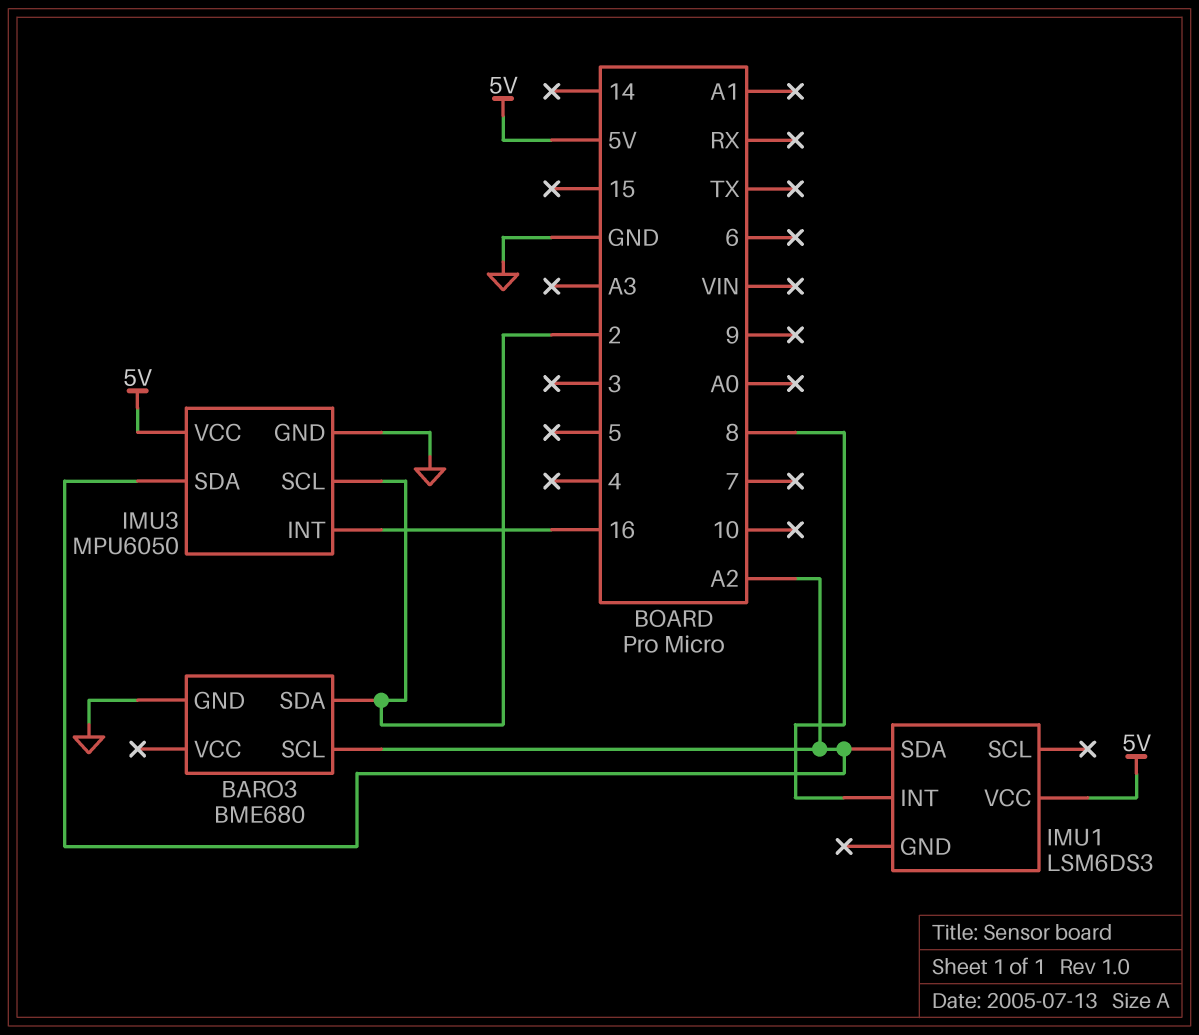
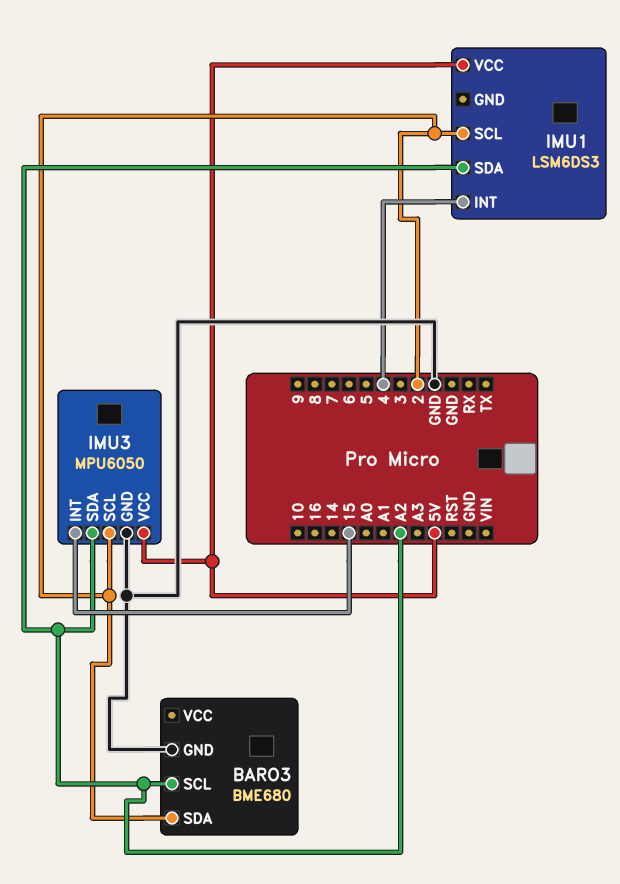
IMU1 pin INT: 8 -> 4
IMU1 pin SCL: none -> 2
IMU3 pin INT: 16 -> 15

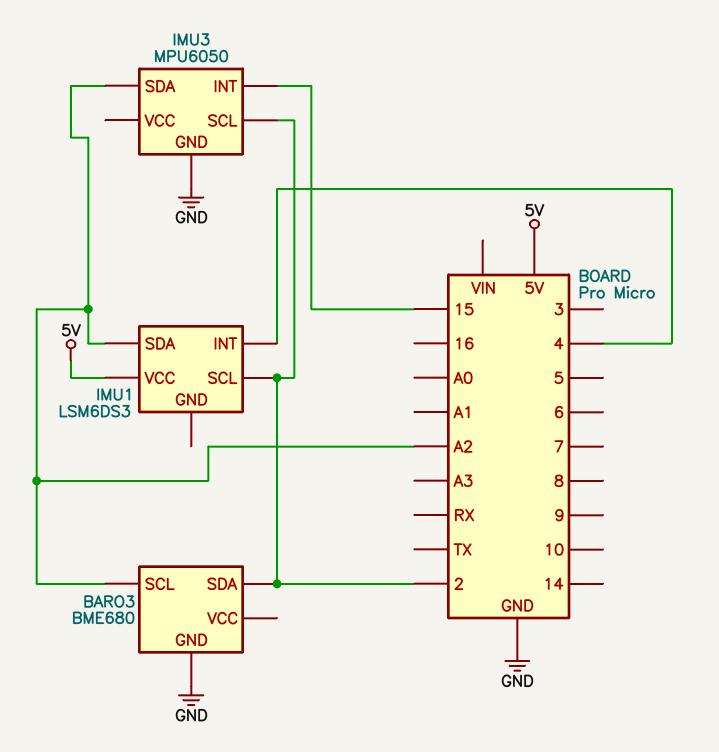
IMU3 pin VCC: 5V -> none

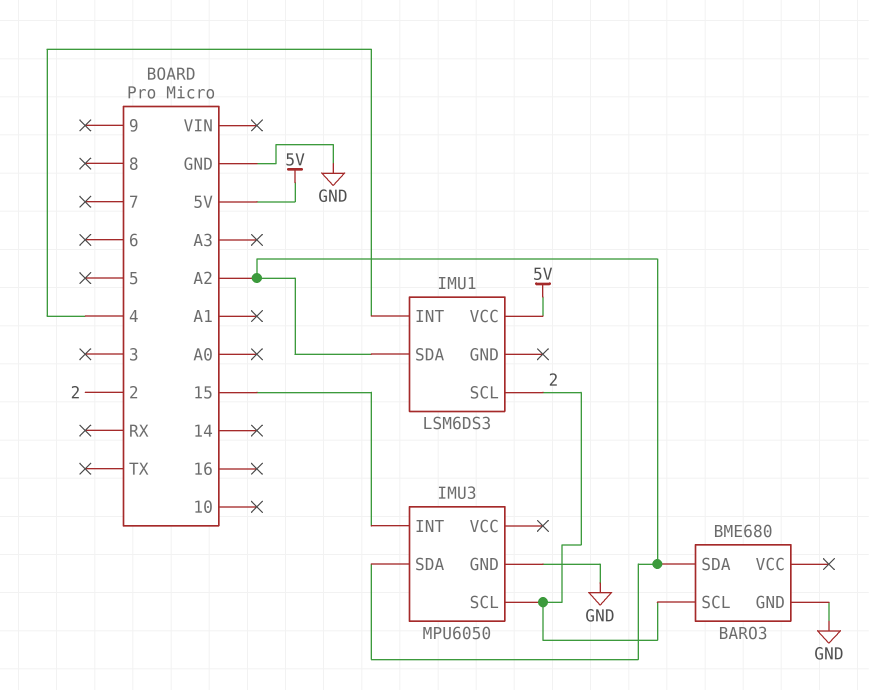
BARO3 pin SCL: A2 -> 2
BARO3 pin SDA: 2 -> A2

